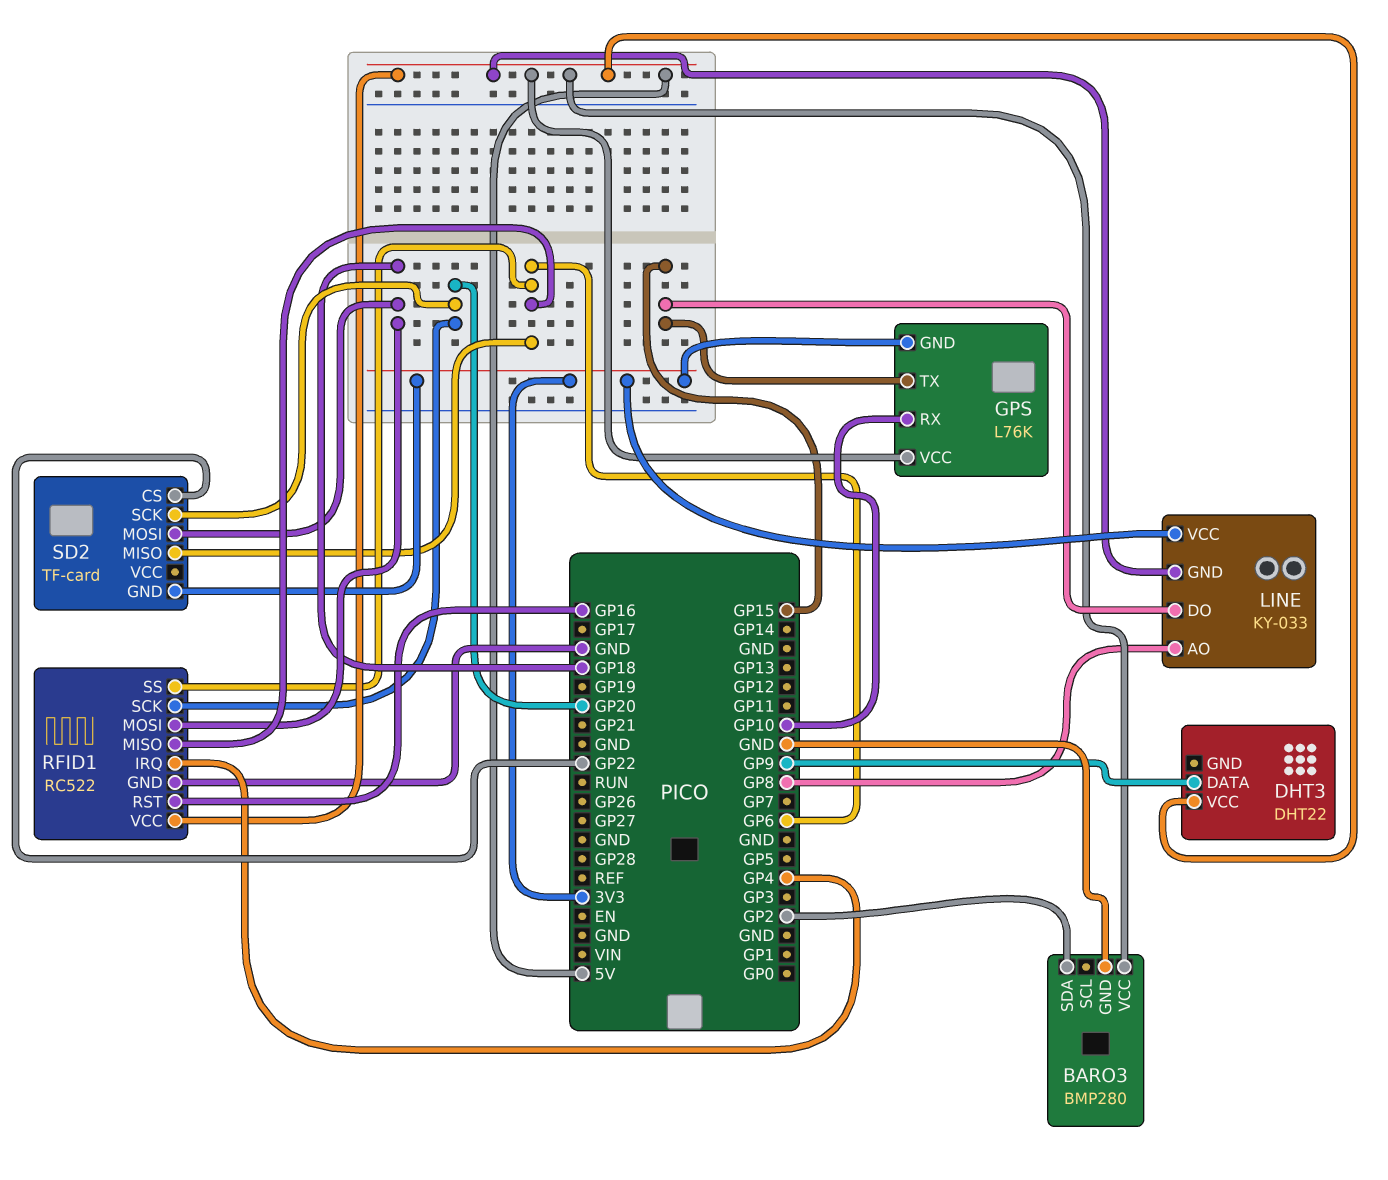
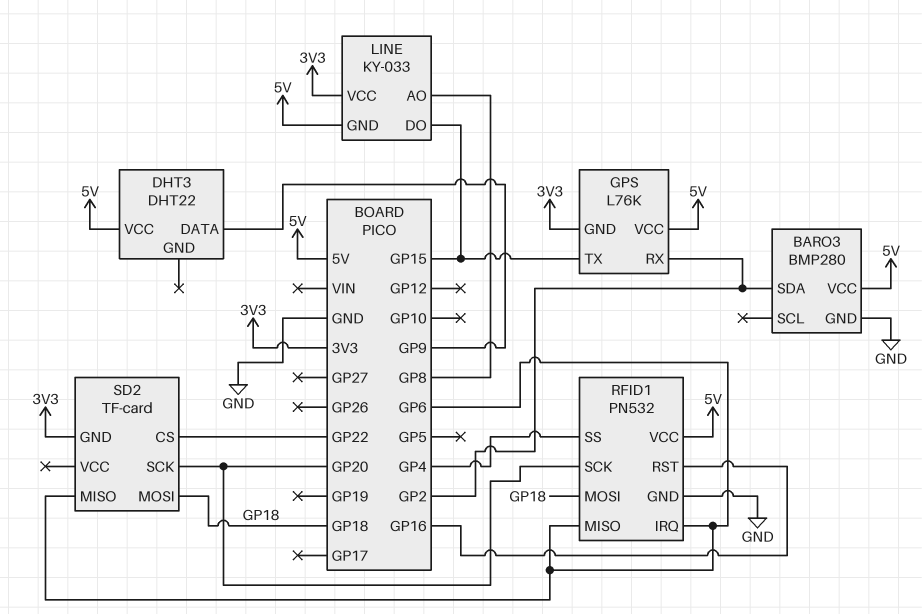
GPS pin RX: GP10 -> GP2
RFID1: RC522 -> PN532
RFID1 pin IRQ: GP4 -> GP6
RFID1 pin SS: GP6 -> GP4

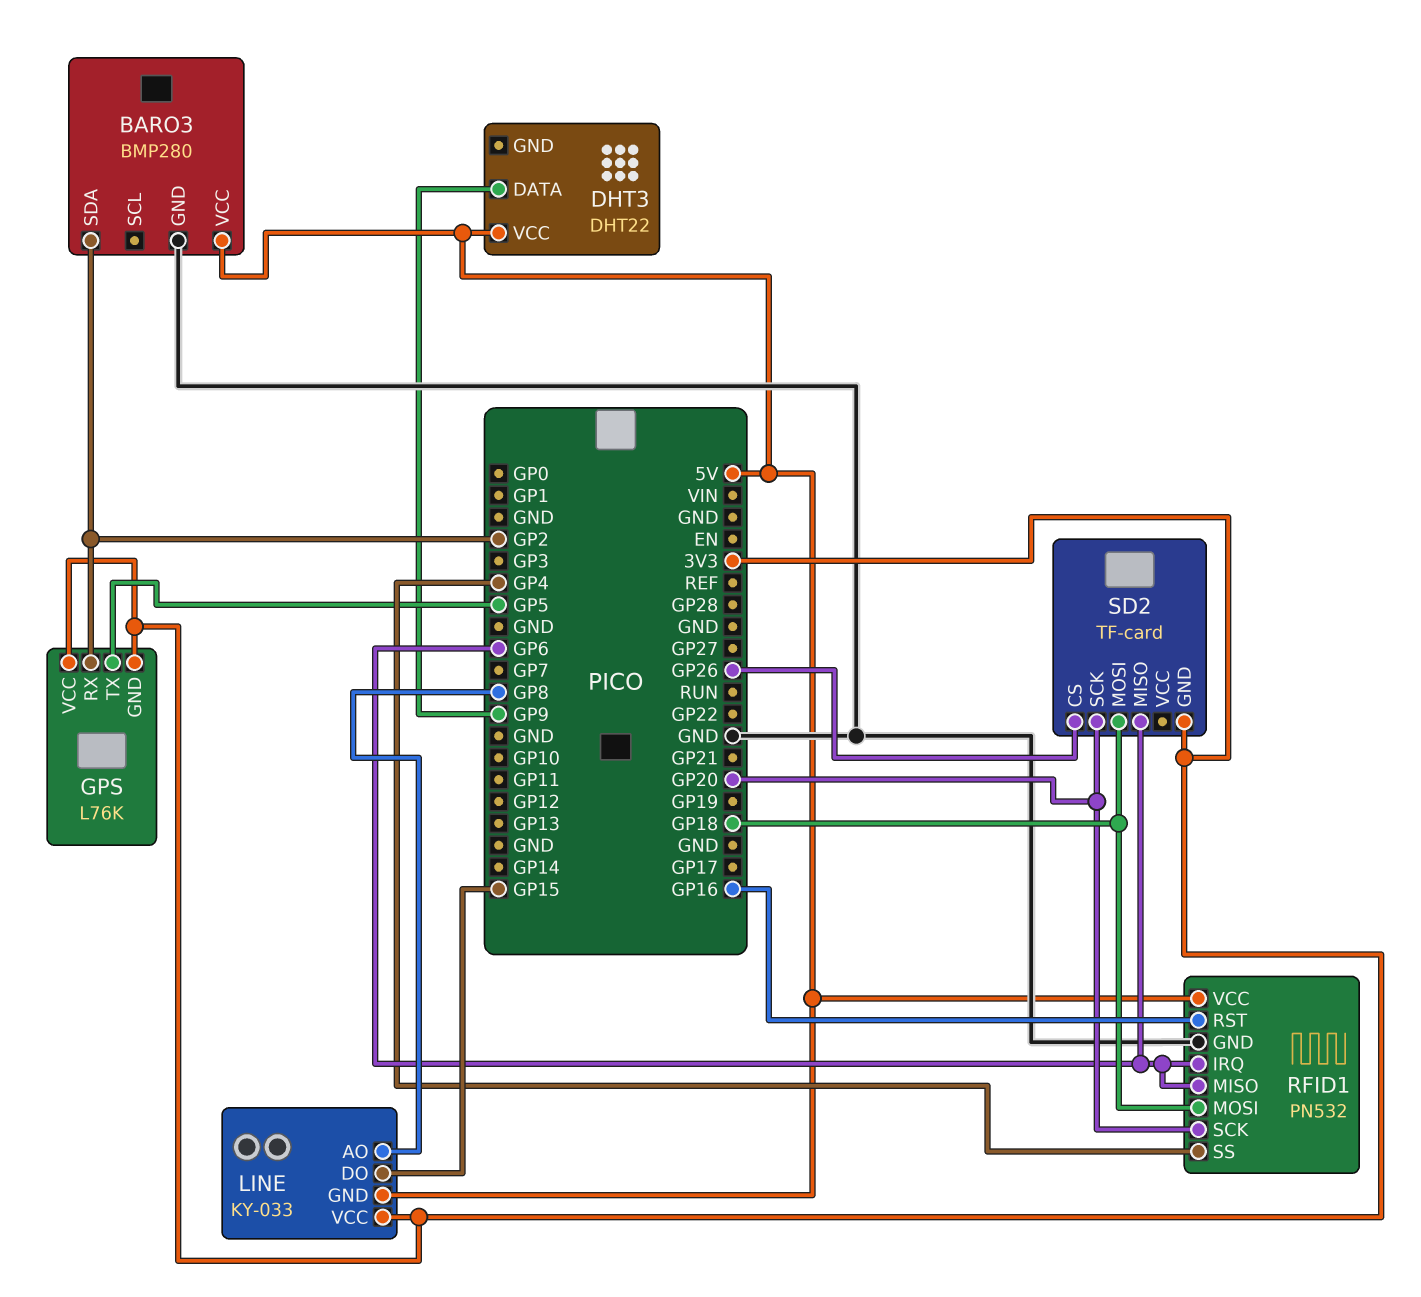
GPS pin TX: GP15 -> GP5
GPS pin VCC: 5V -> 3V3
SD2 pin CS: GP22 -> GP26

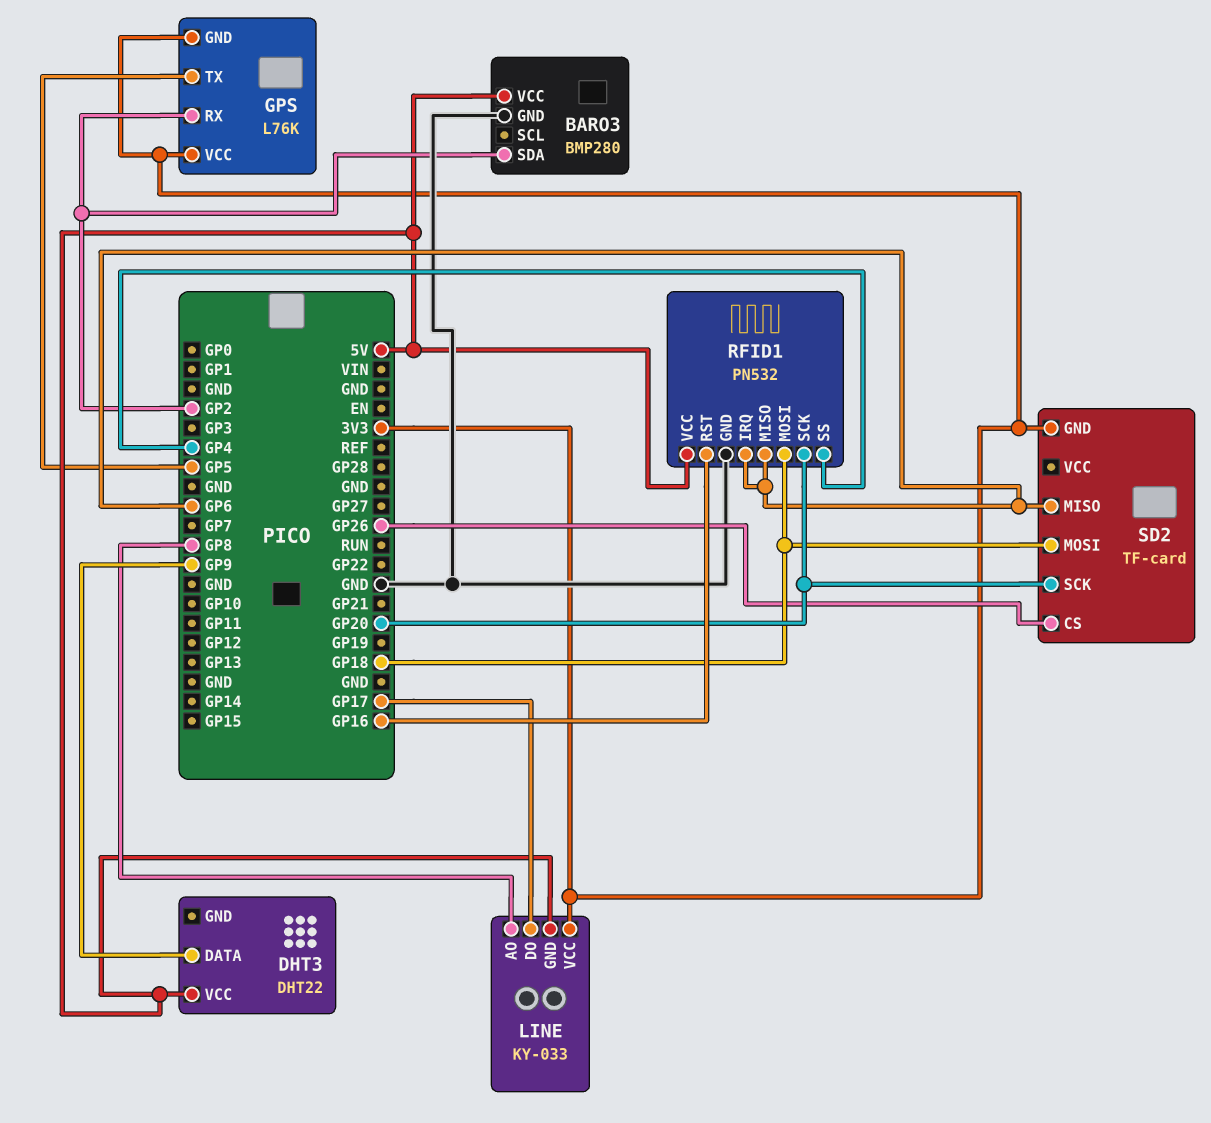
LINE pin DO: GP15 -> GP17

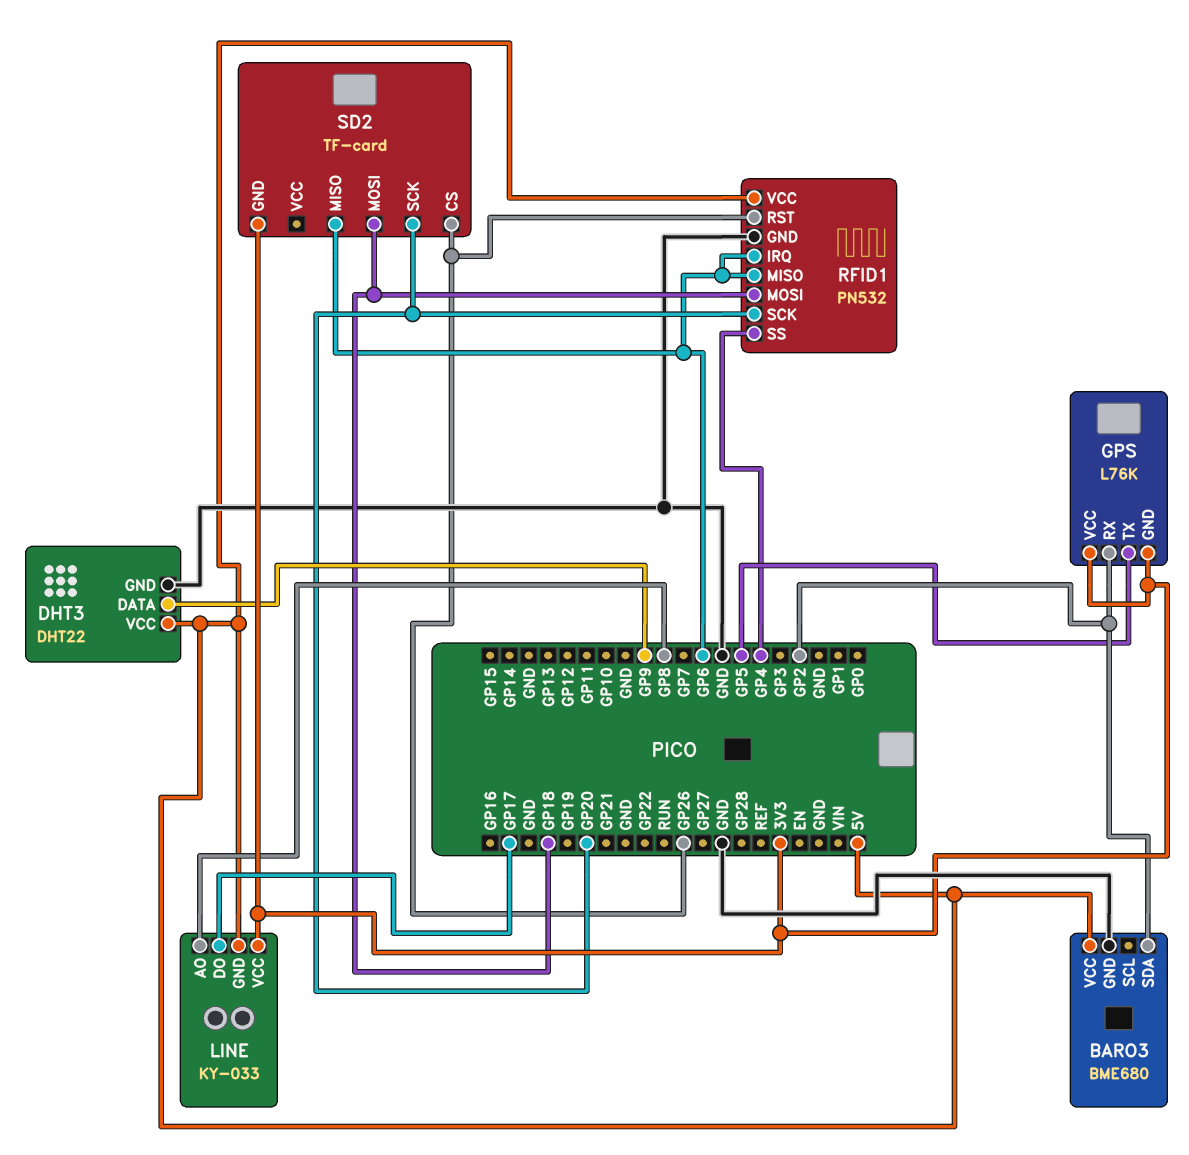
BARO3: BMP280 -> BME680
DHT3 pin GND: none -> GND
RFID1 pin RST: GP16 -> GP26

